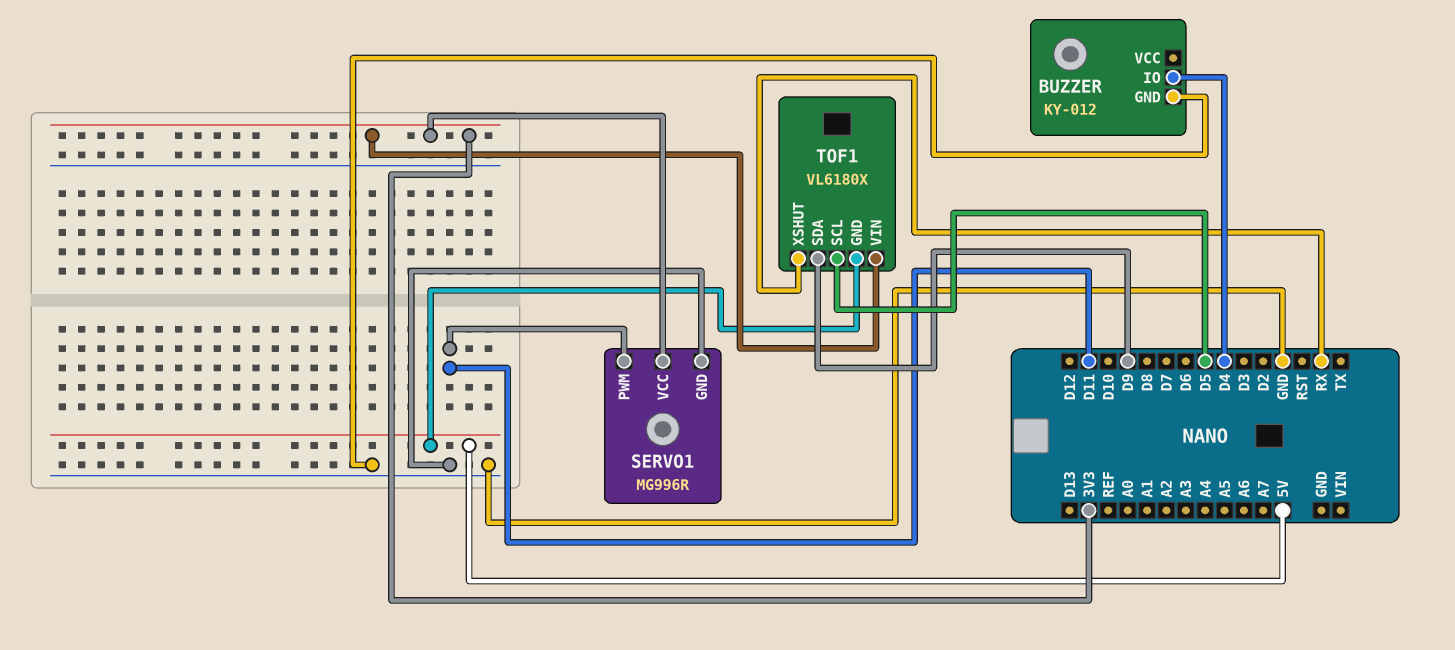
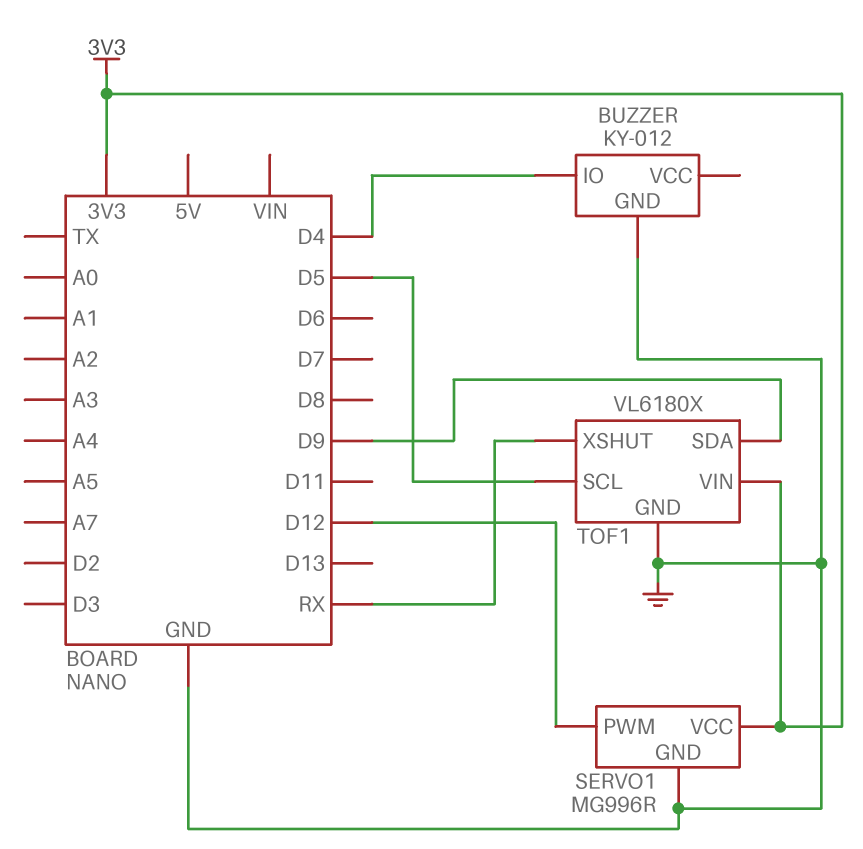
SERVO1 pin PWM: D11 -> D12
TOF1 pin GND: 5V -> GND

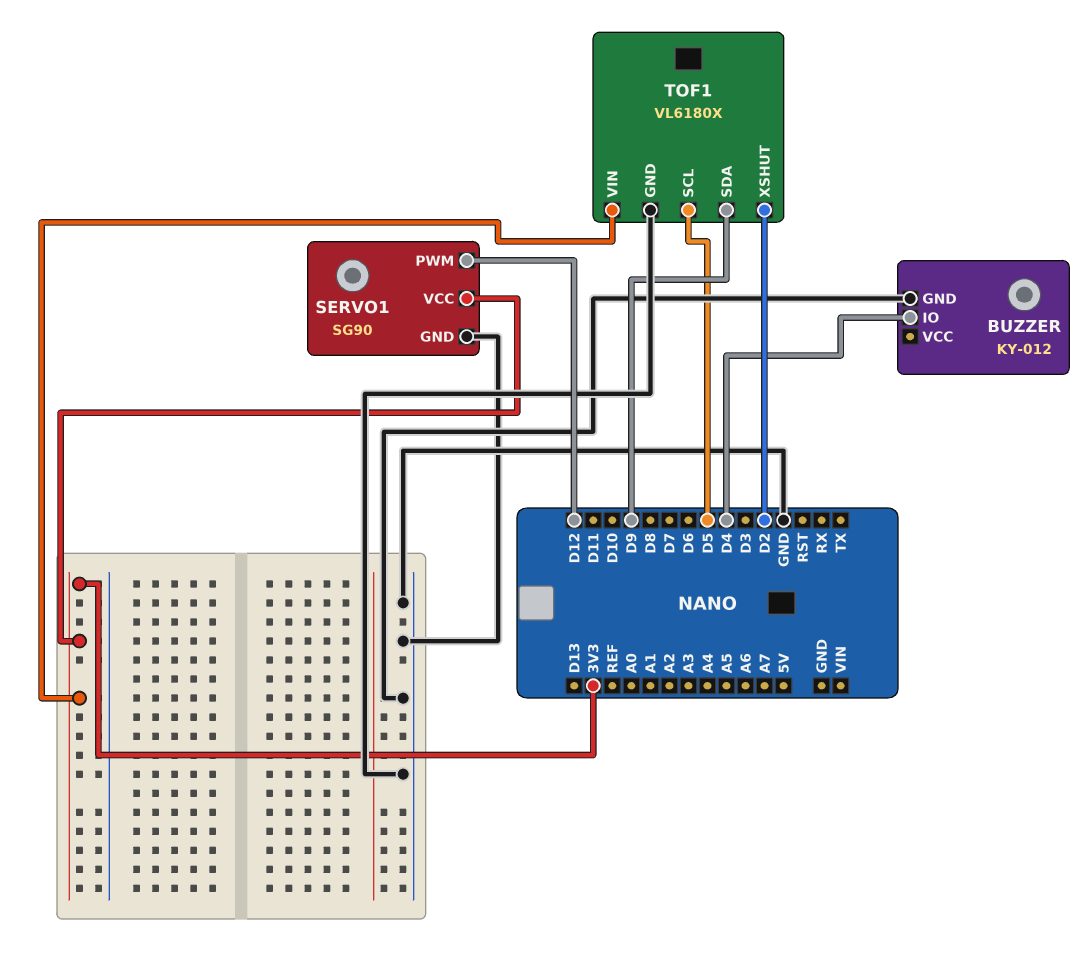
SERVO1: MG996R -> SG90
TOF1 pin XSHUT: RX -> D2

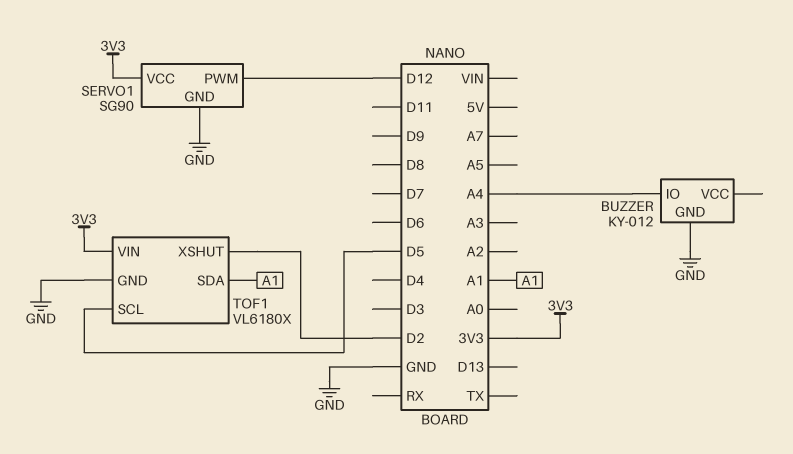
BUZZER pin IO: D4 -> A4
TOF1 pin SDA: D9 -> A1

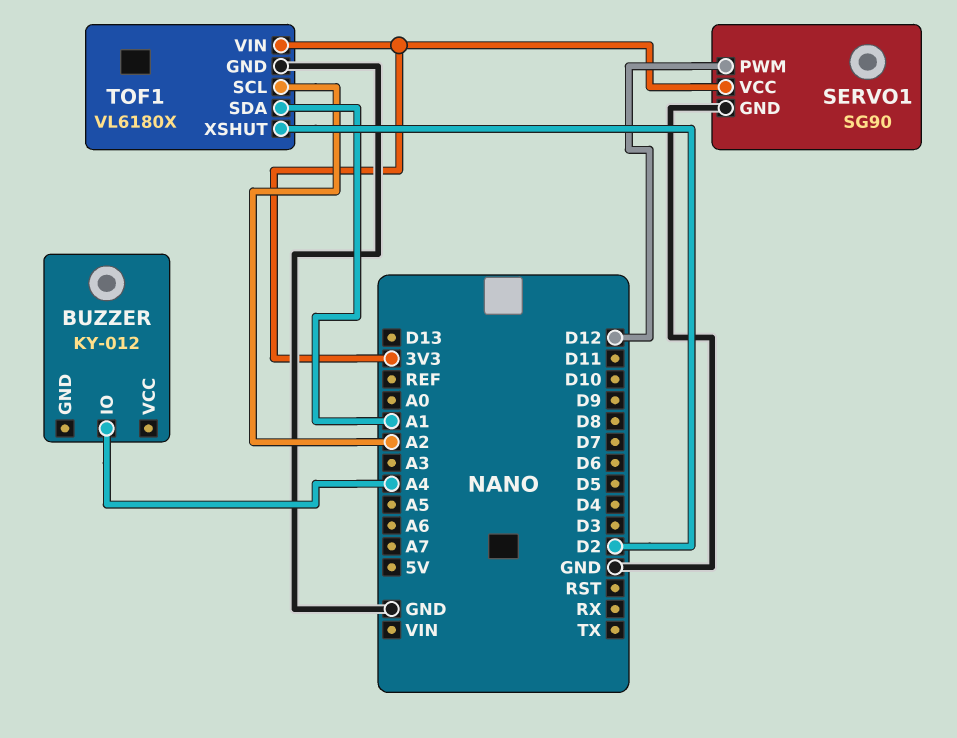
BUZZER pin GND: GND -> none
TOF1 pin SCL: D5 -> A2

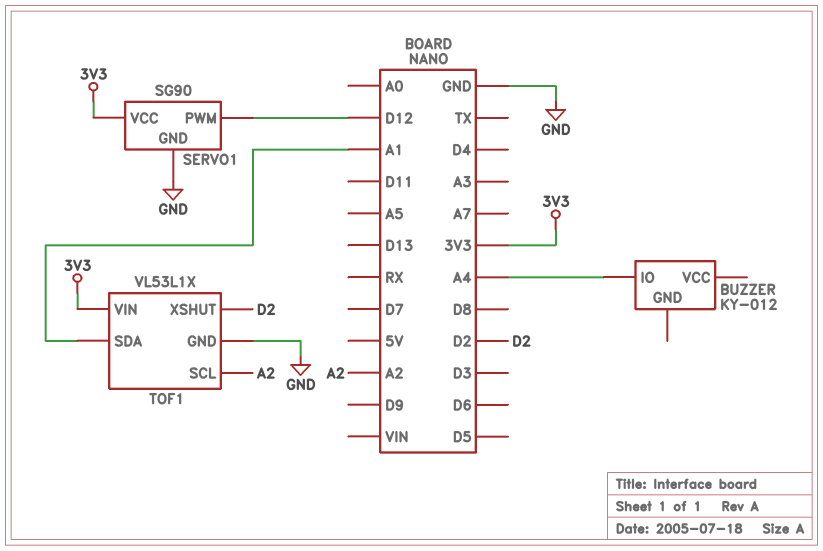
TOF1: VL6180X -> VL53L1X

